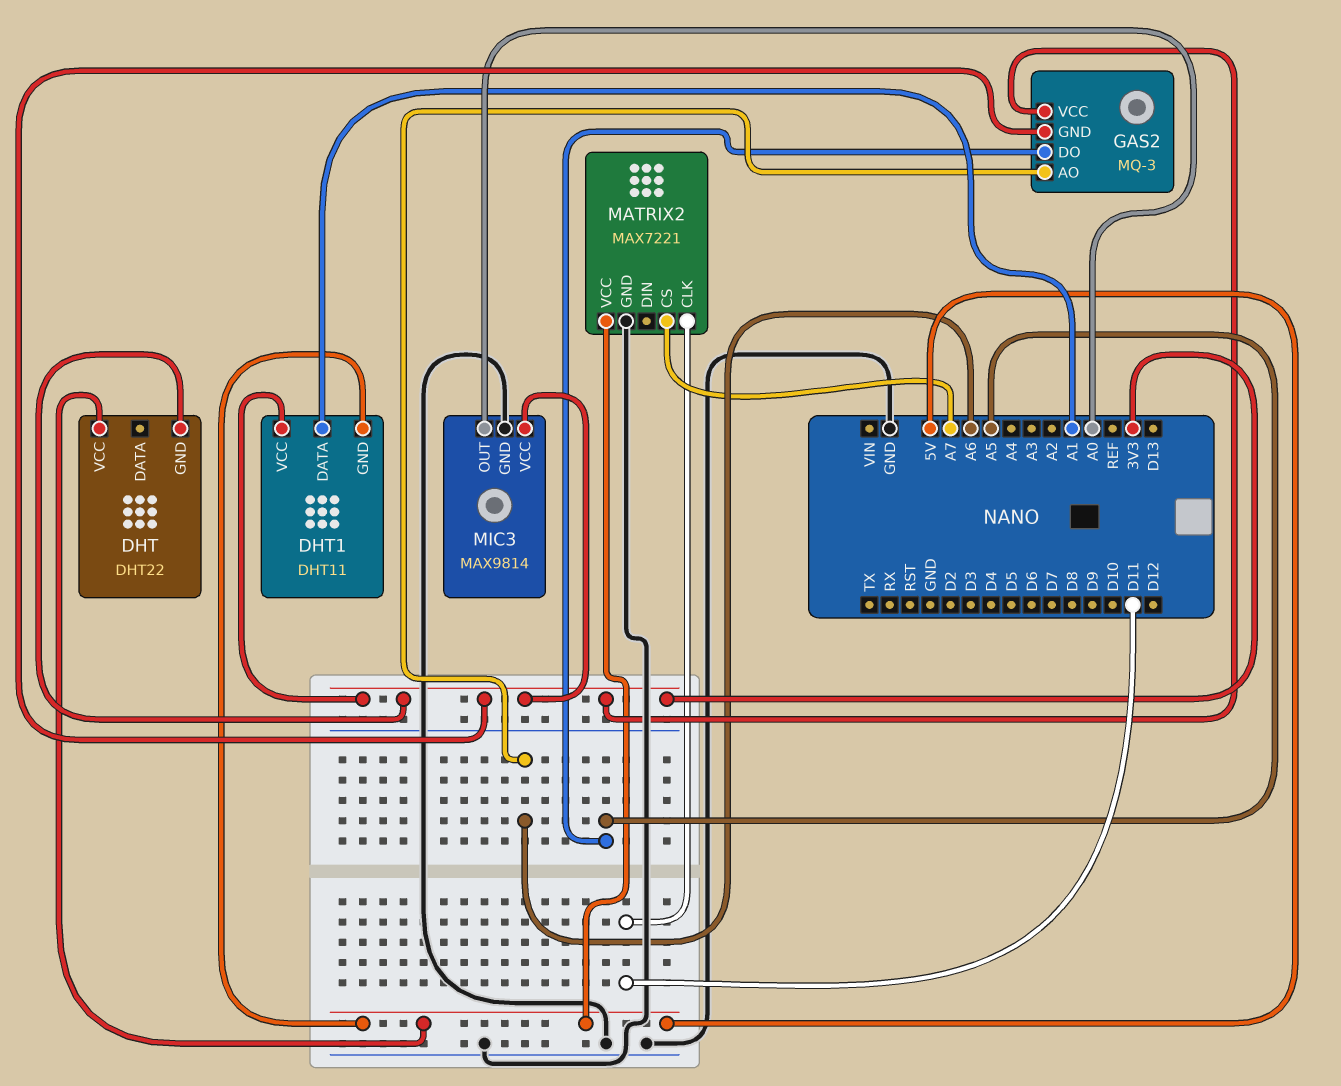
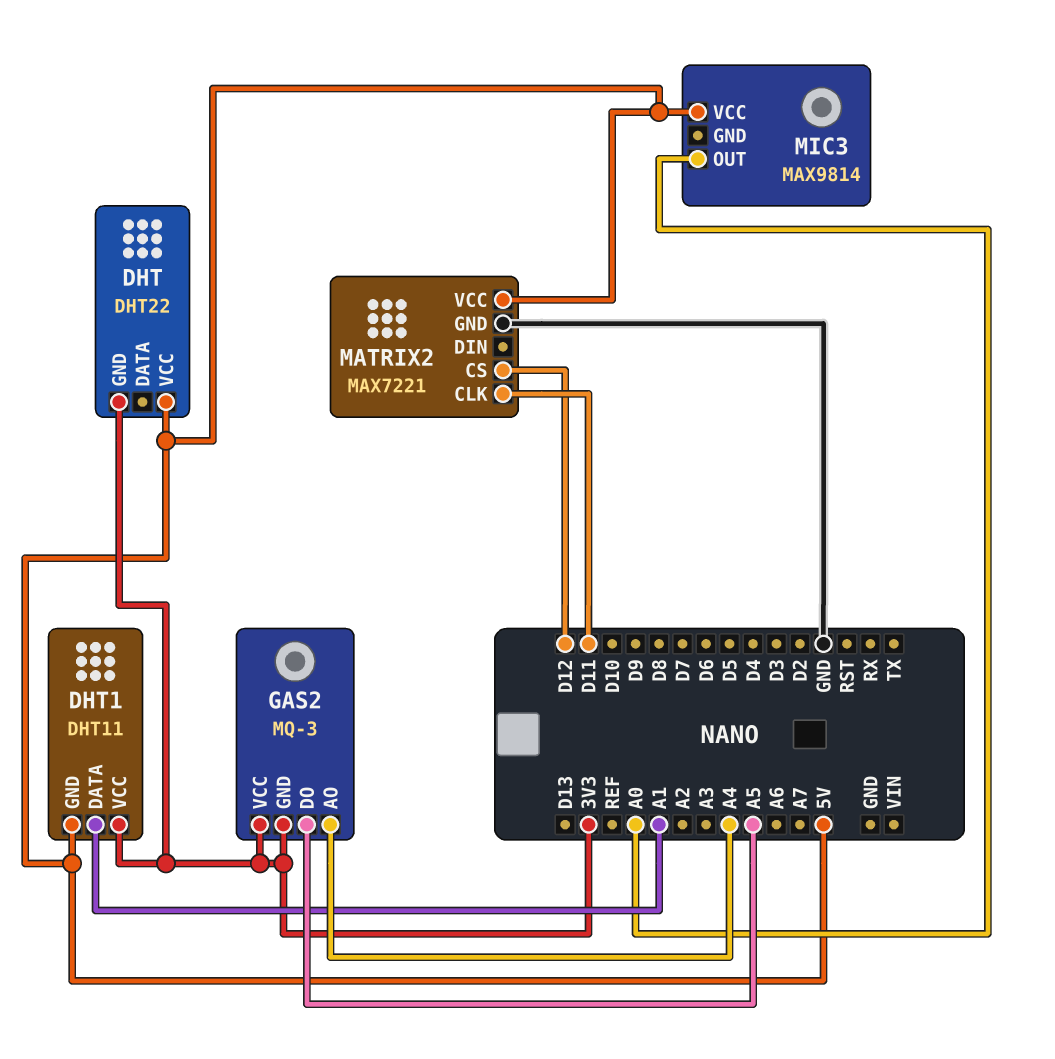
GAS2 pin AO: A6 -> A4
MATRIX2 pin CS: A7 -> D12
MIC3 pin GND: GND -> none
MIC3 pin VCC: 3V3 -> 5V

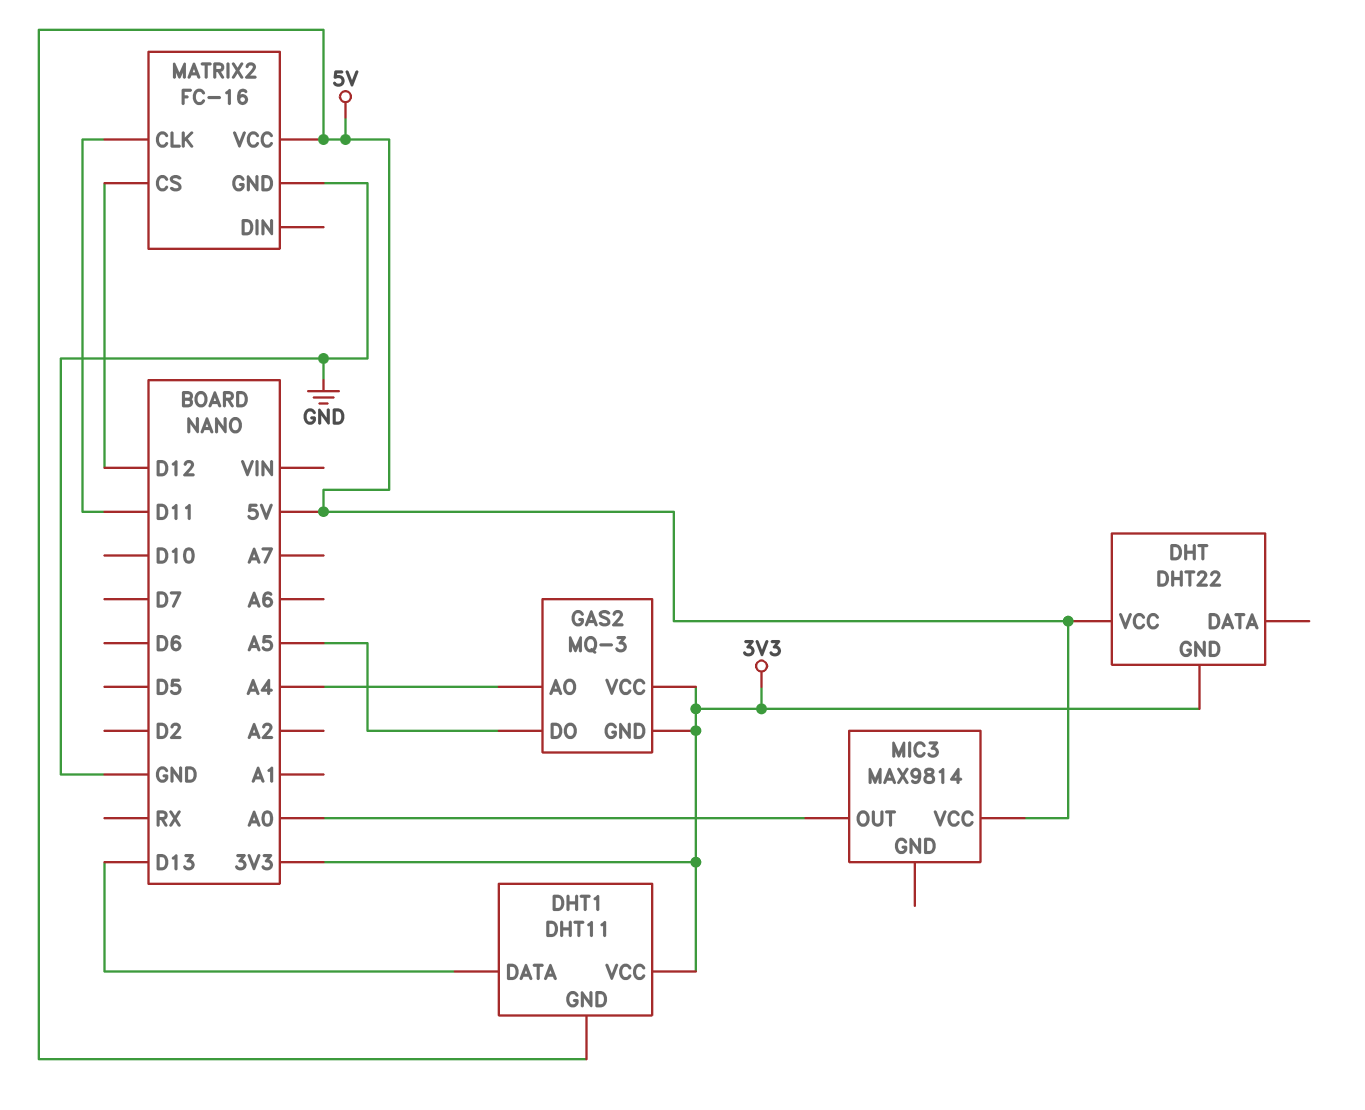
DHT1 pin DATA: A1 -> D13
MATRIX2: MAX7221 -> FC-16

